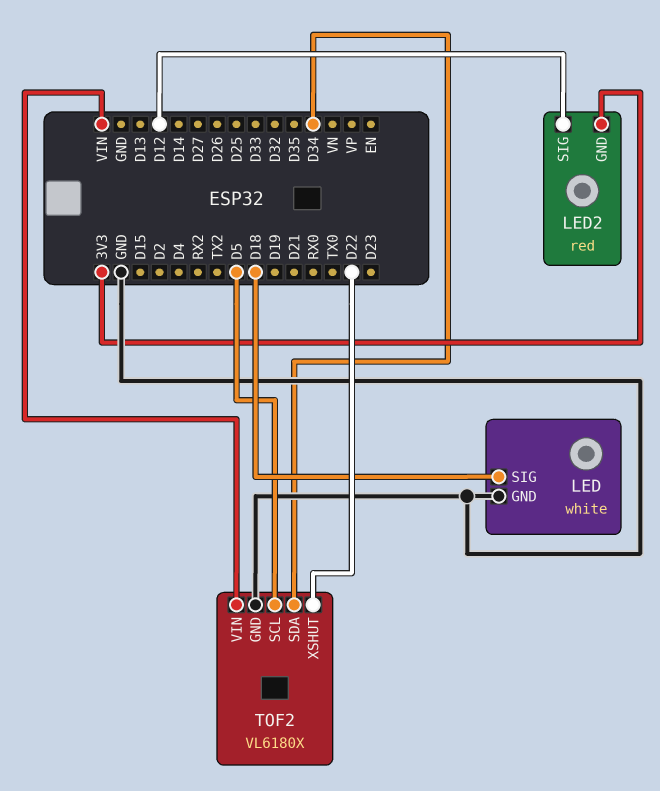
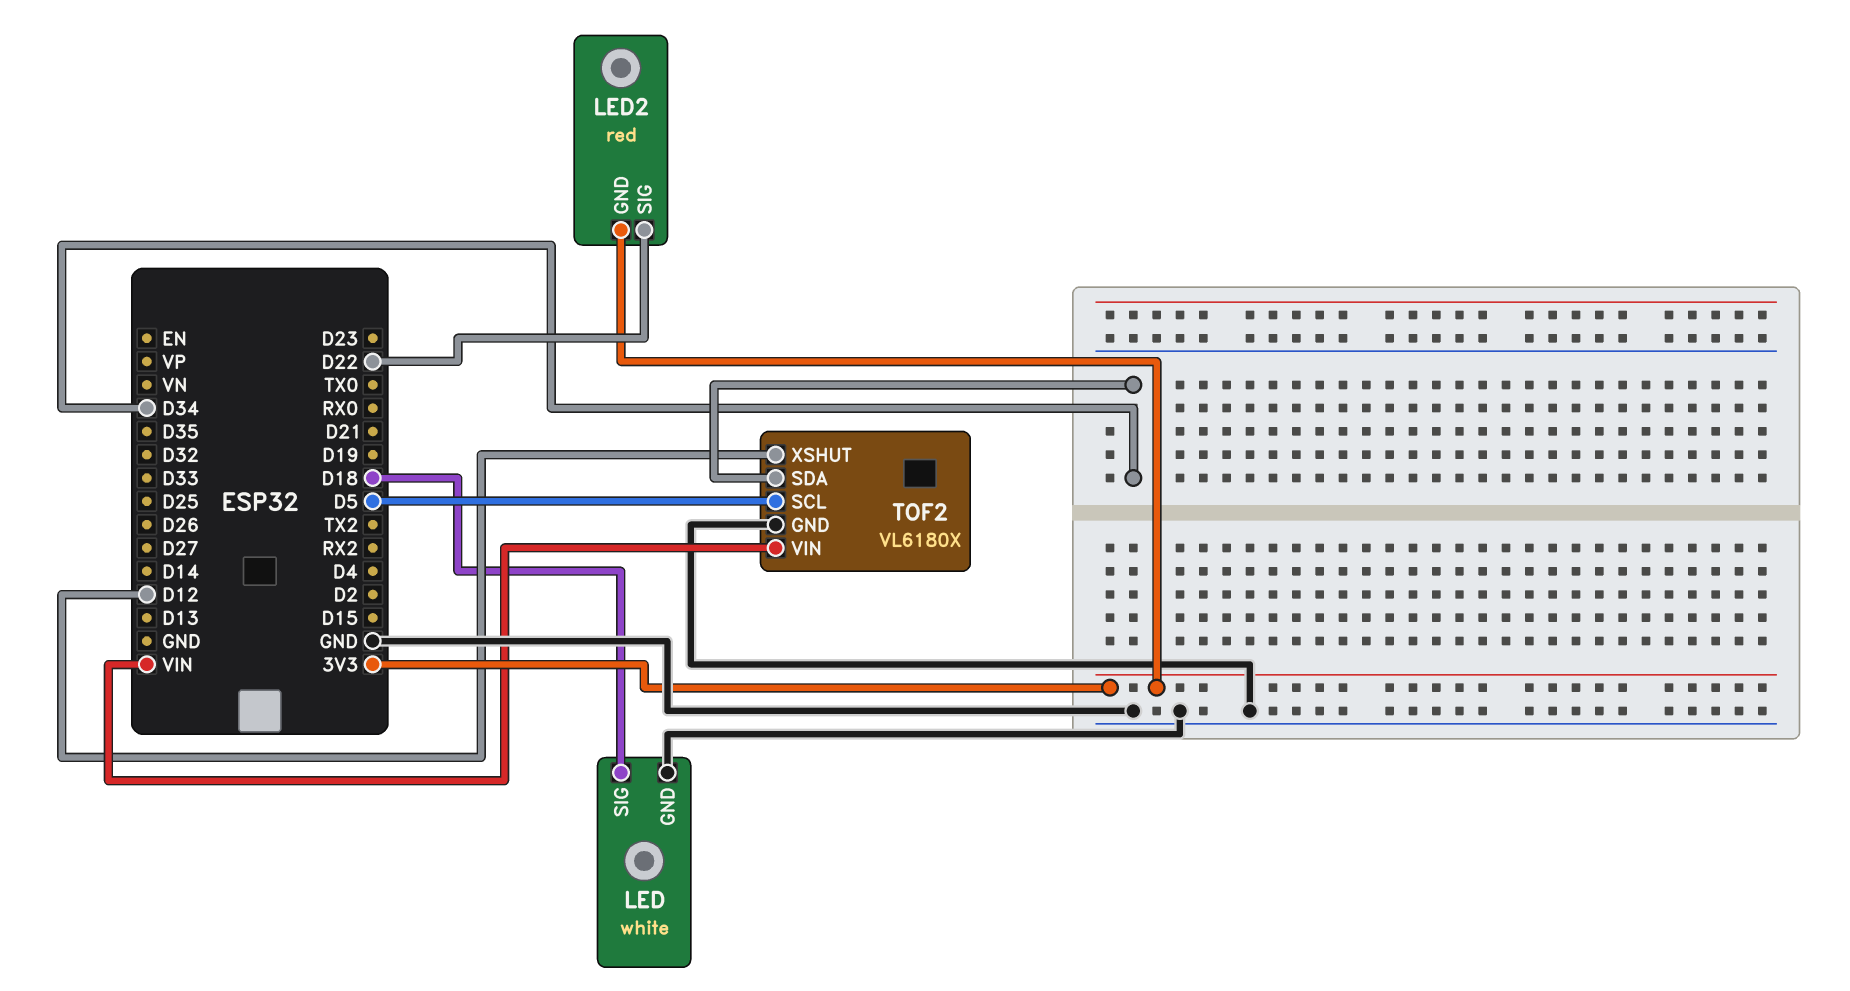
LED2 pin SIG: D12 -> D22
TOF2 pin XSHUT: D22 -> D12

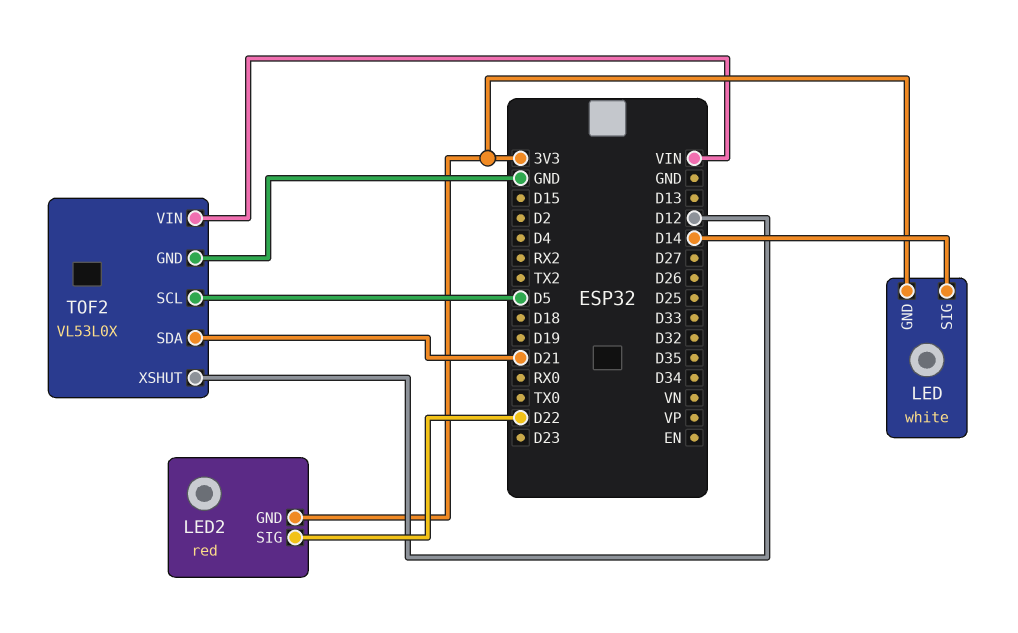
LED pin GND: GND -> 3V3
LED pin SIG: D18 -> D14
TOF2: VL6180X -> VL53L0X
TOF2 pin SDA: D34 -> D21

